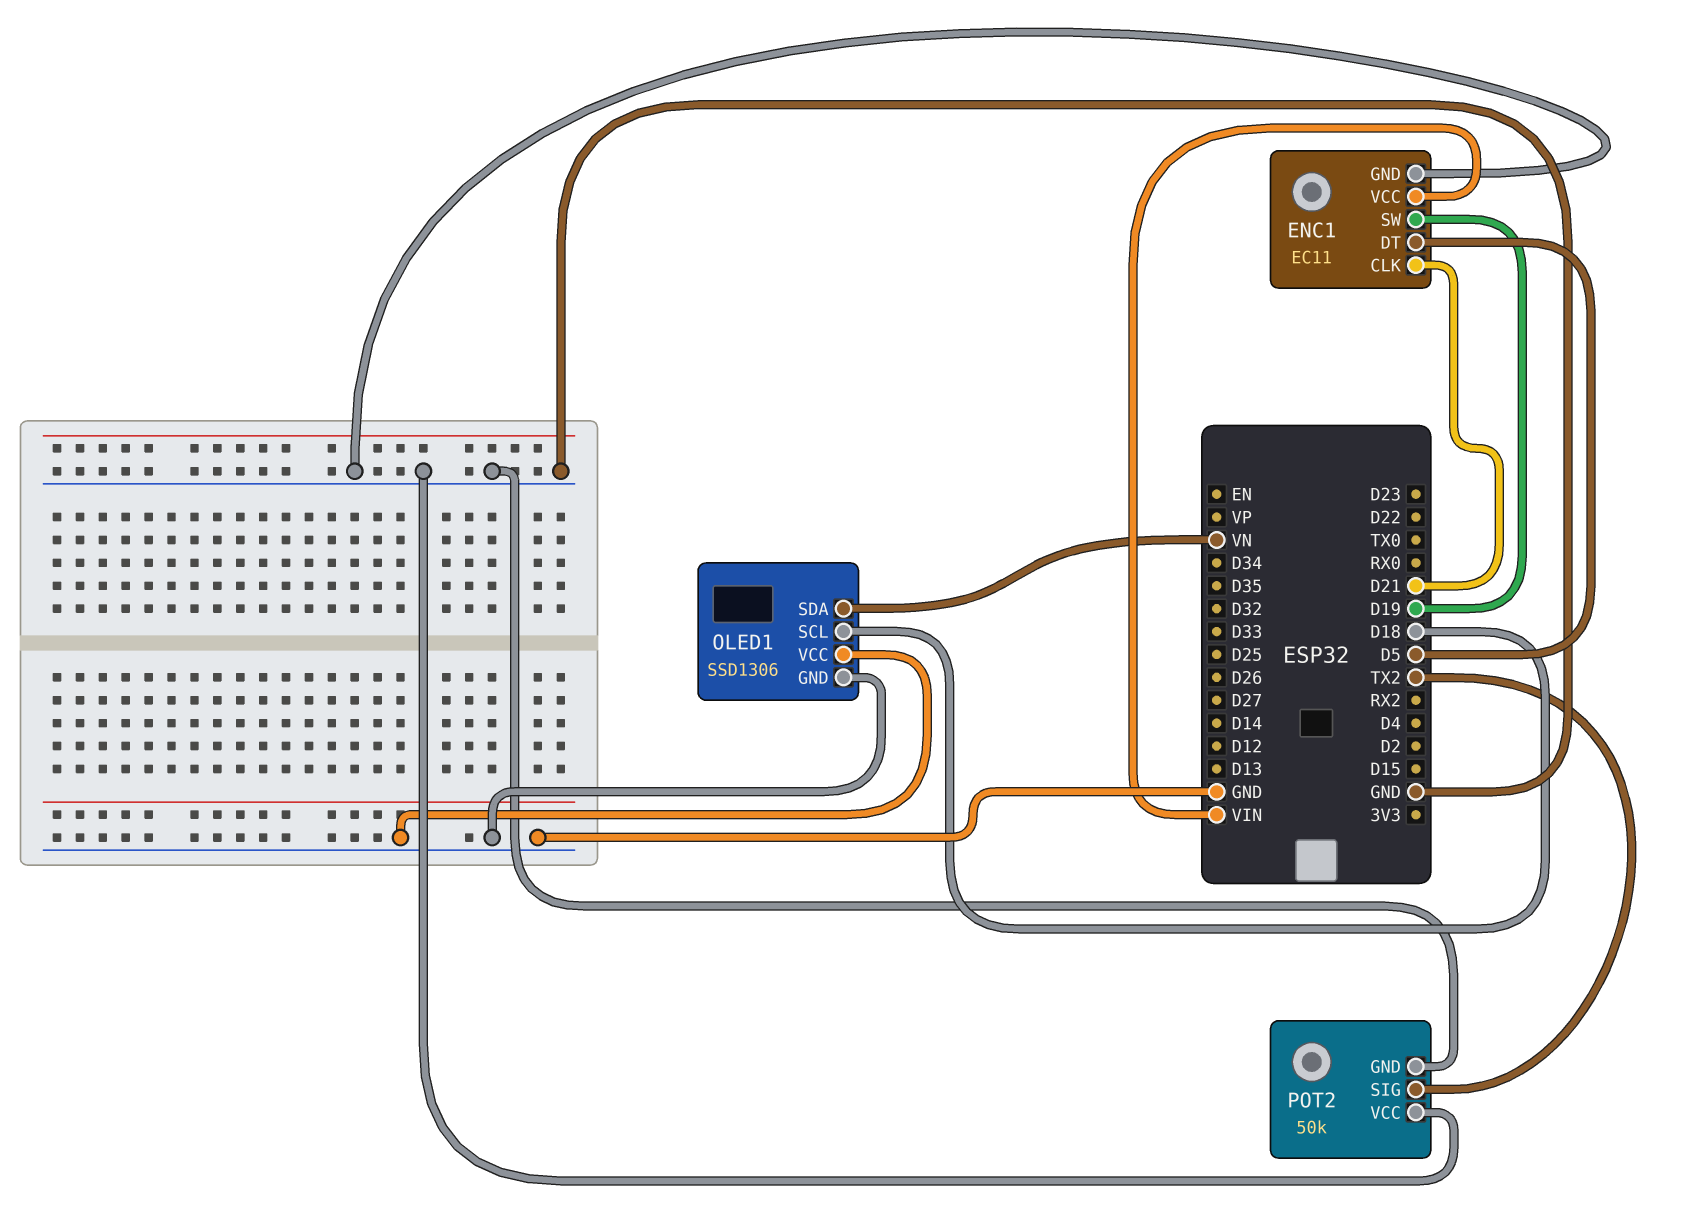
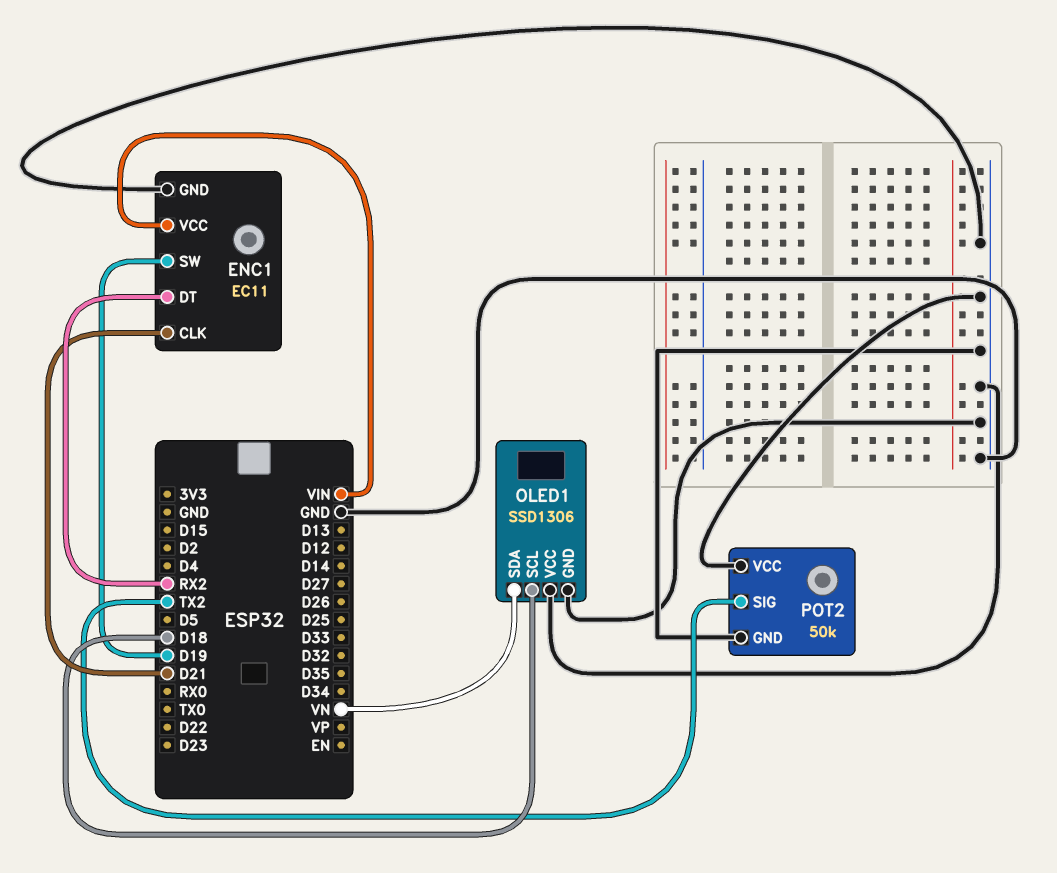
ENC1 pin DT: D5 -> RX2

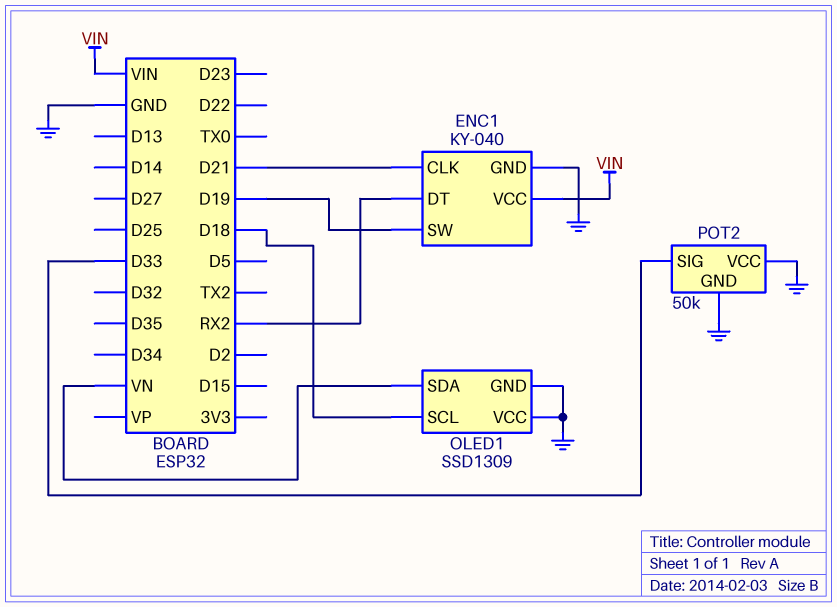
ENC1: EC11 -> KY-040
OLED1: SSD1306 -> SSD1309
POT2 pin SIG: TX2 -> D33

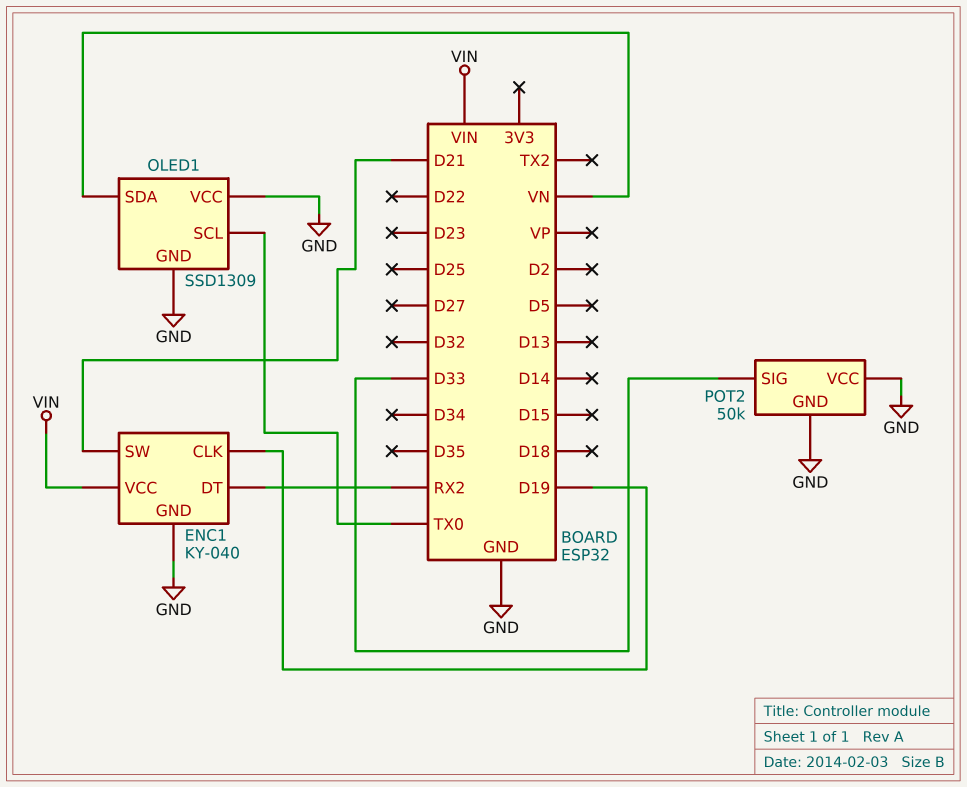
ENC1 pin CLK: D21 -> D19
ENC1 pin SW: D19 -> D21
OLED1 pin SCL: D18 -> TX0

